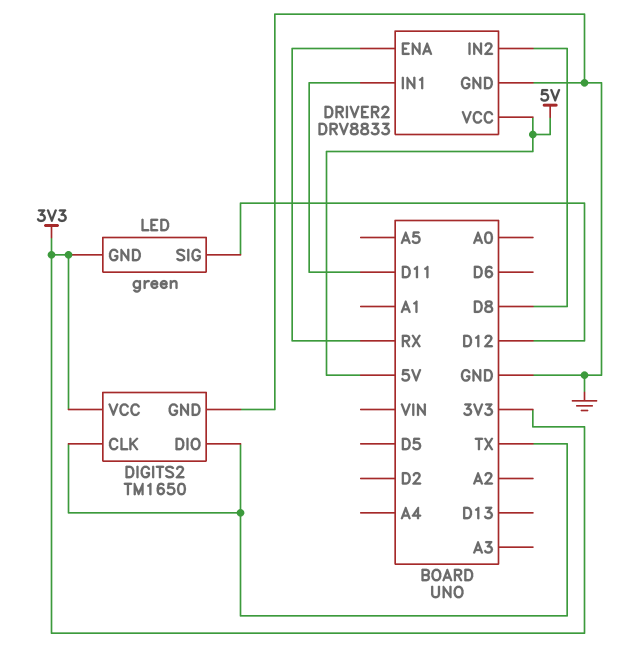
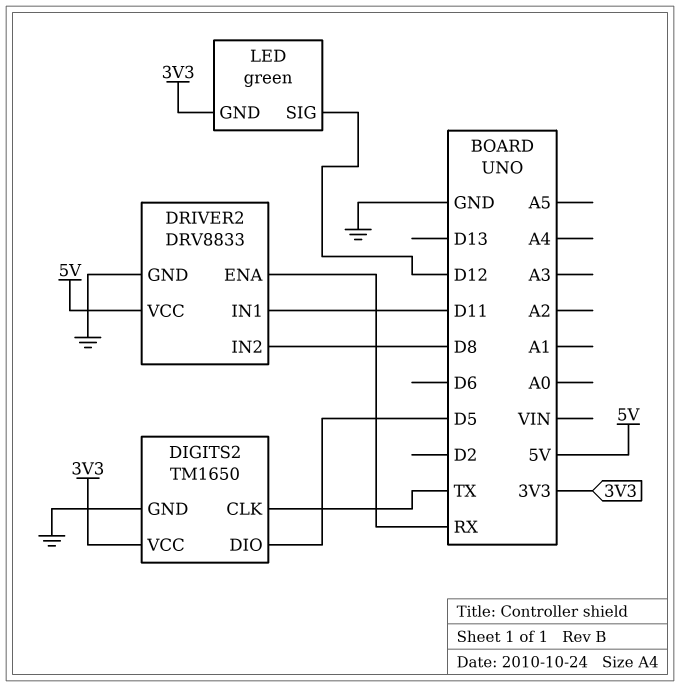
DIGITS2 pin DIO: TX -> D5

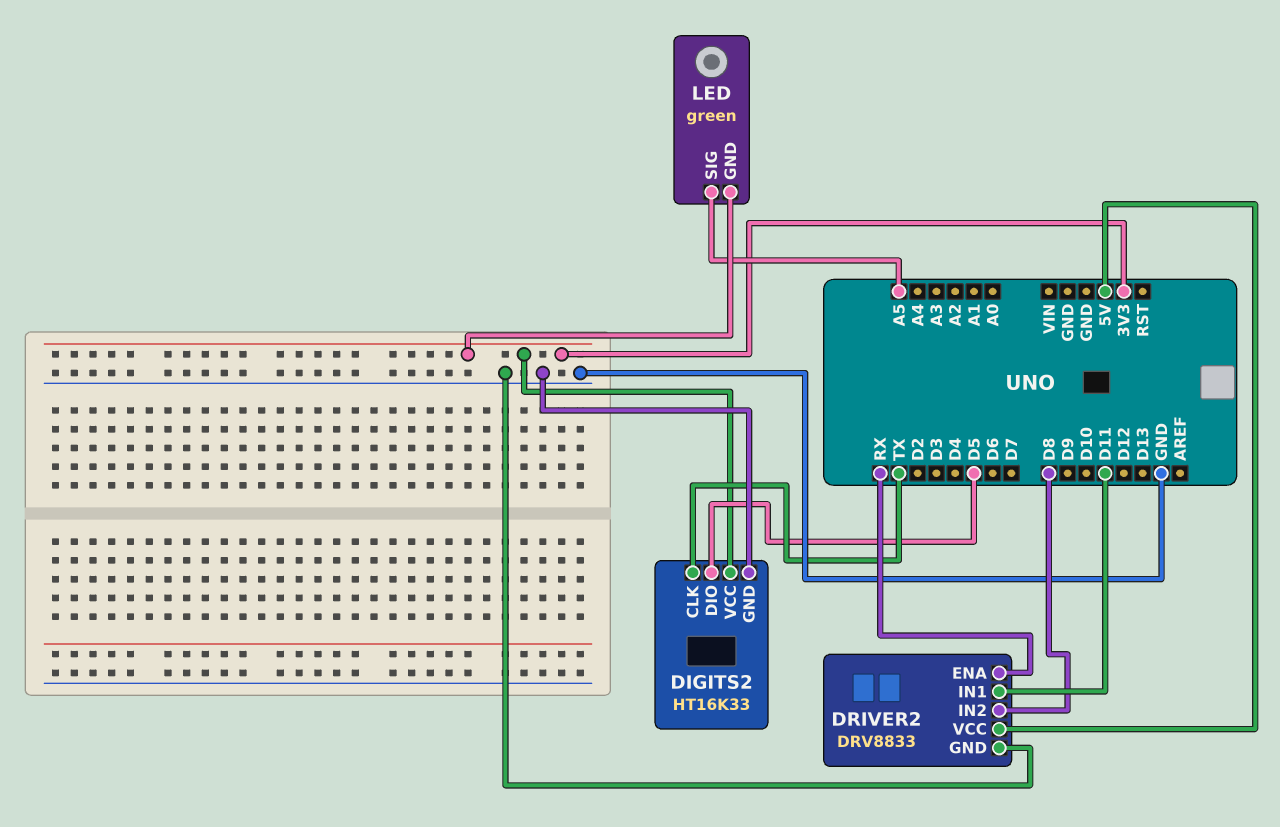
DIGITS2: TM1650 -> HT16K33
LED pin SIG: D12 -> A5

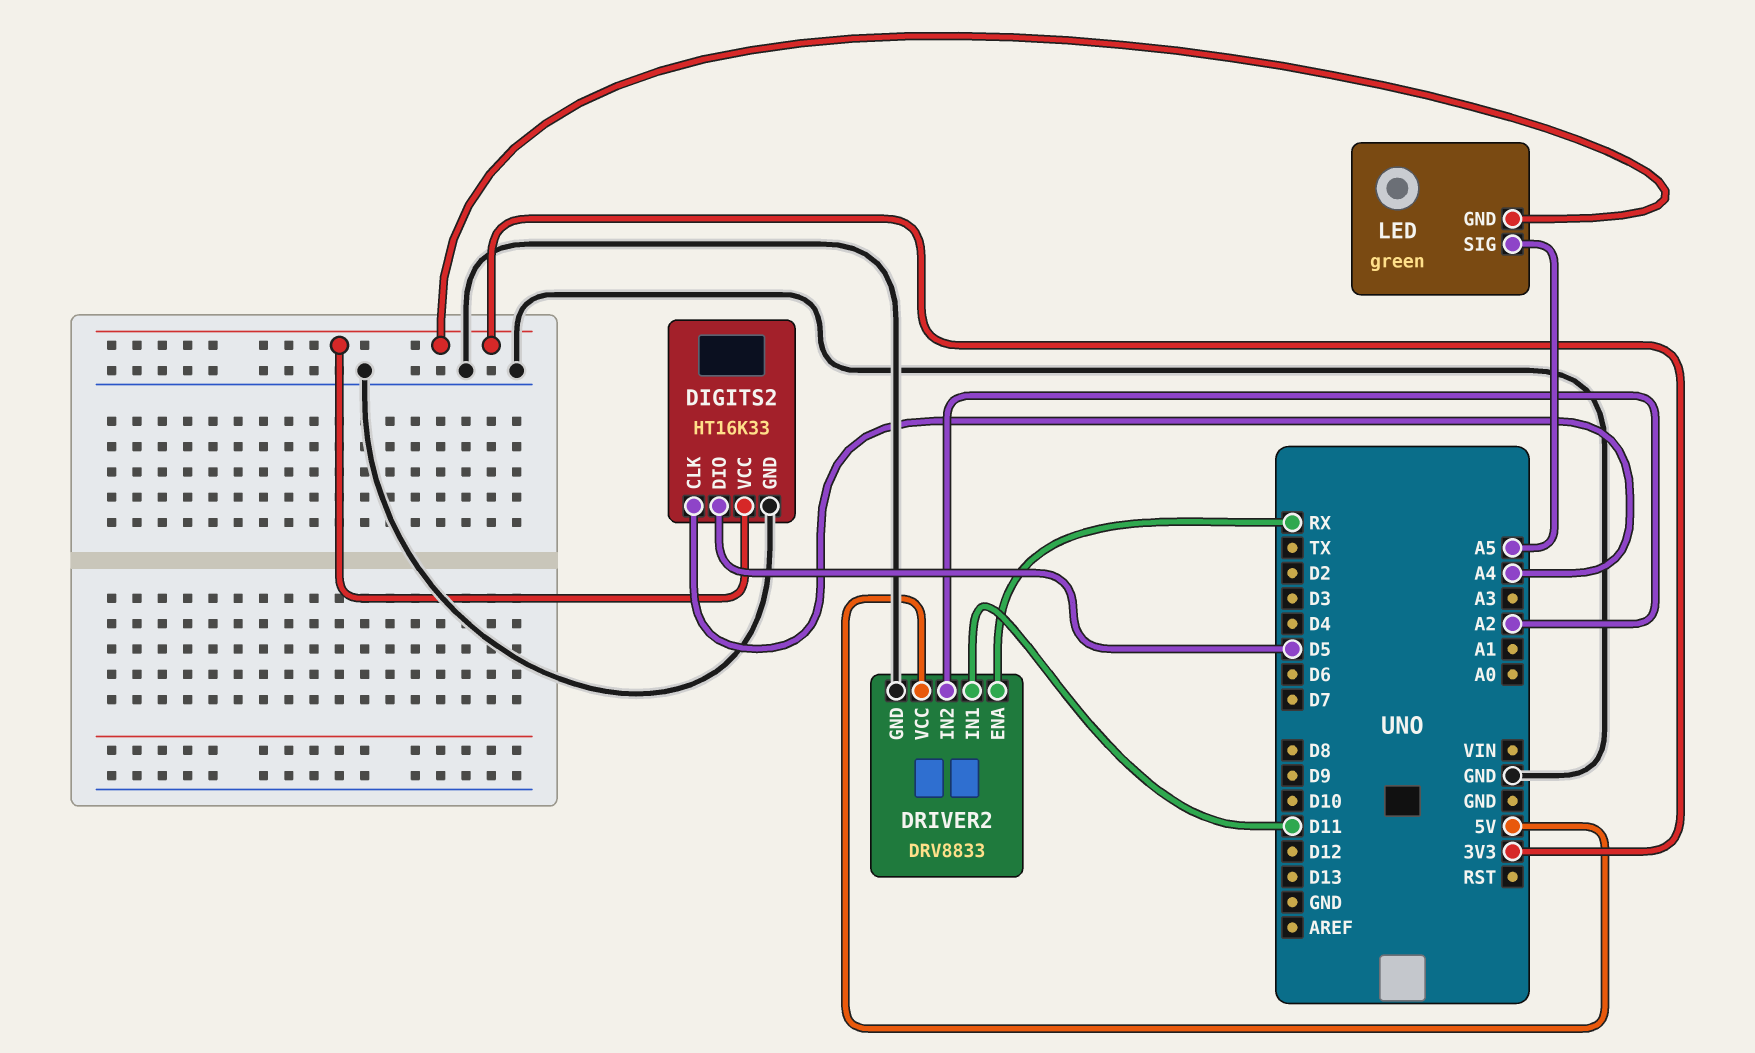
DIGITS2 pin CLK: TX -> A4
DRIVER2 pin IN2: D8 -> A2

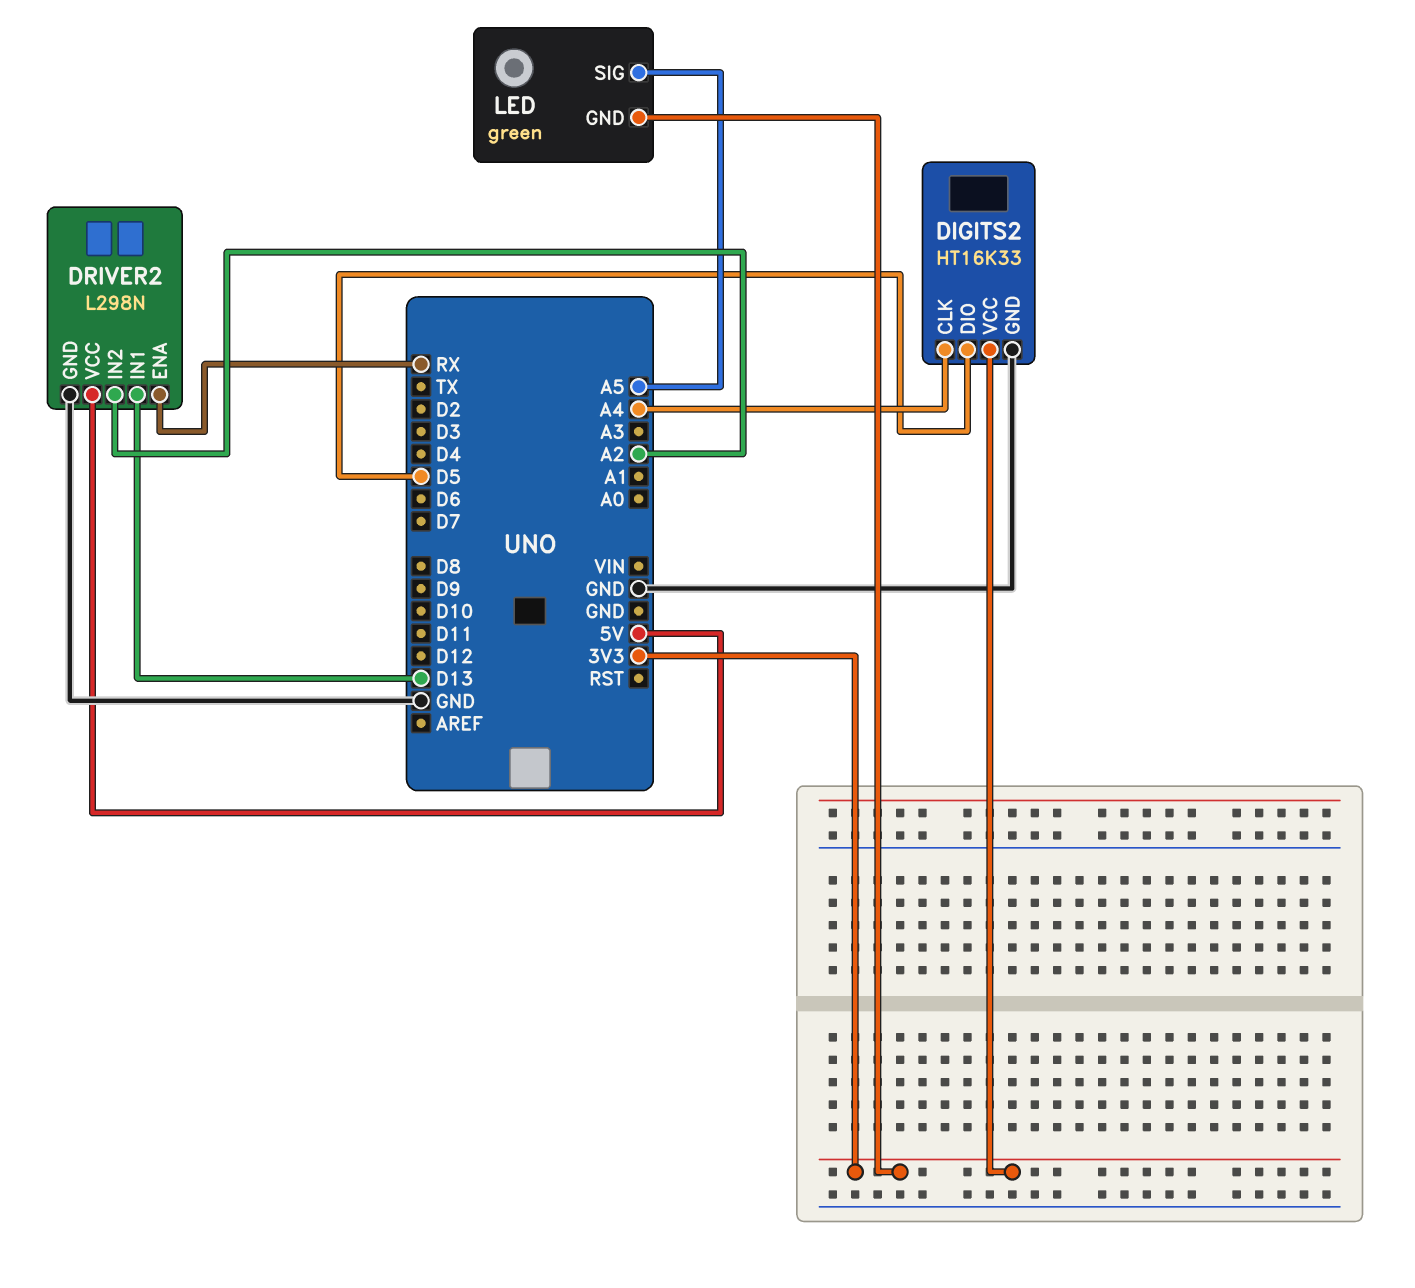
DRIVER2: DRV8833 -> L298N
DRIVER2 pin IN1: D11 -> D13

